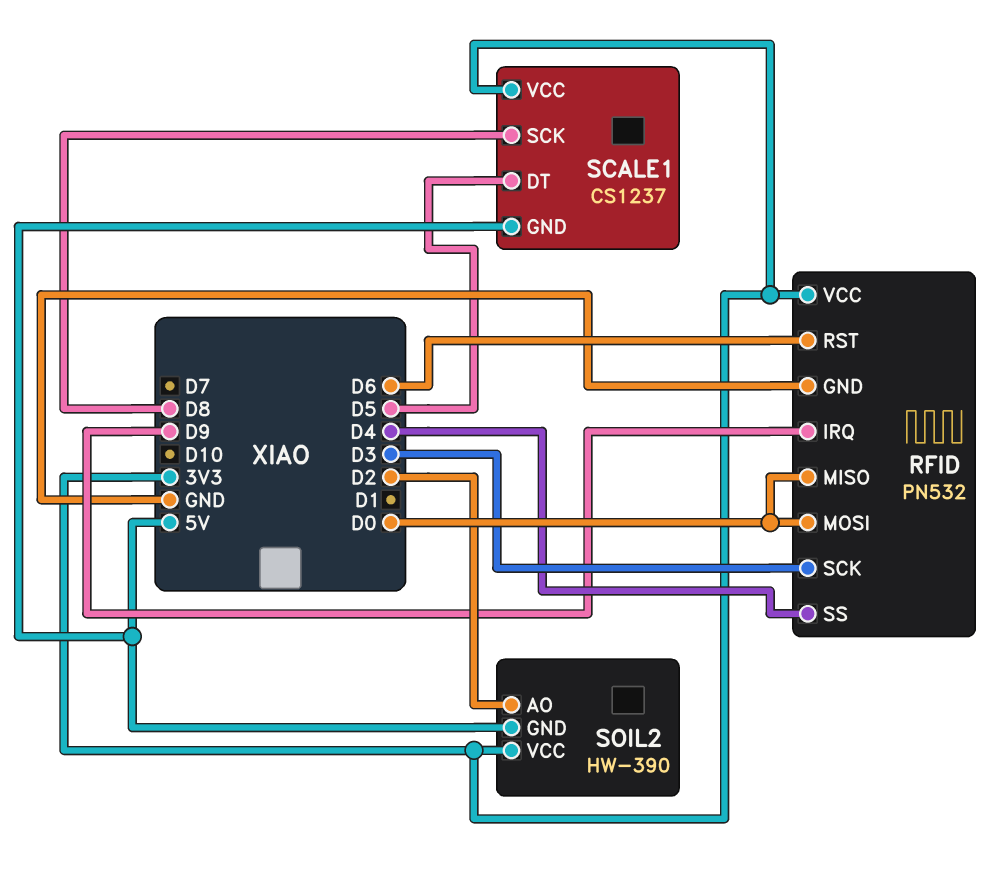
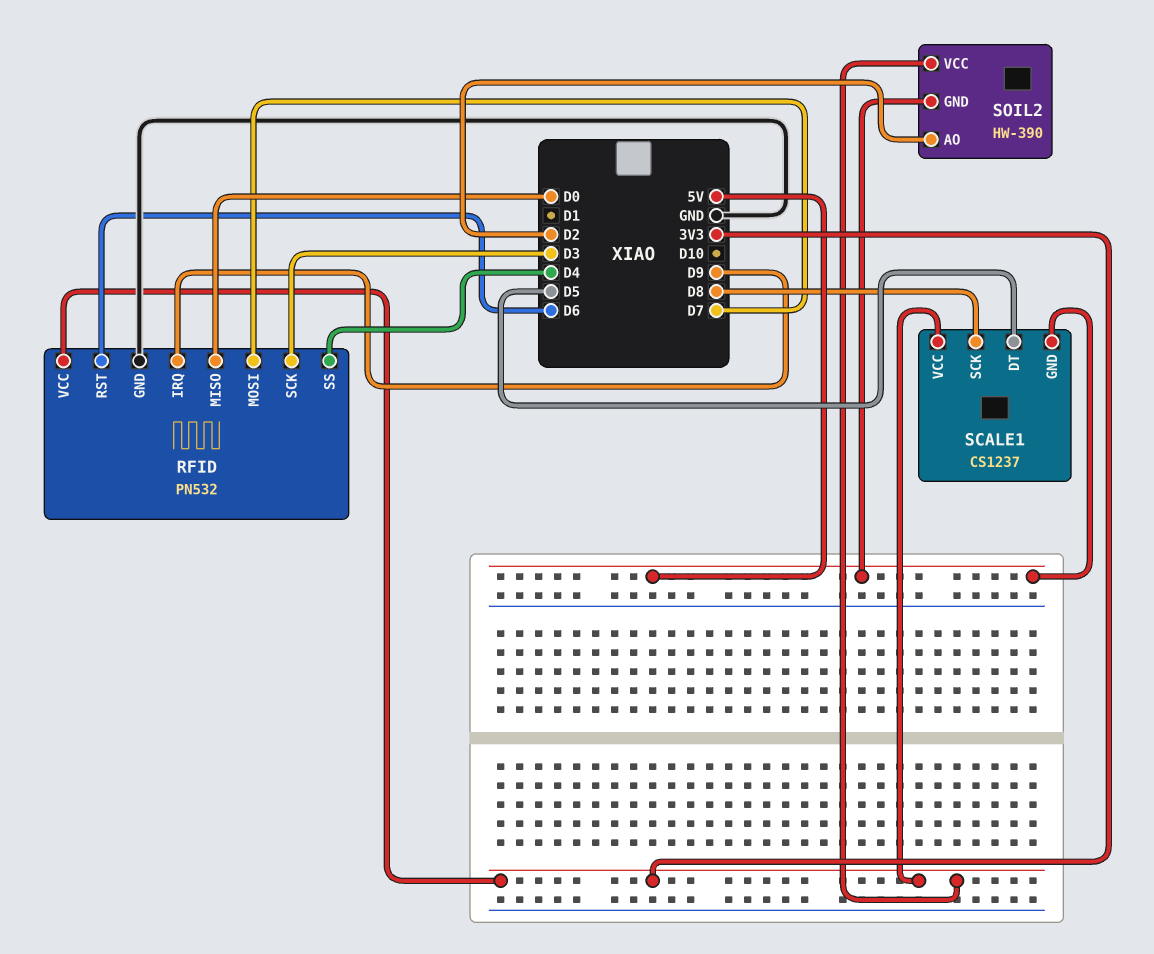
RFID pin MOSI: D0 -> D7

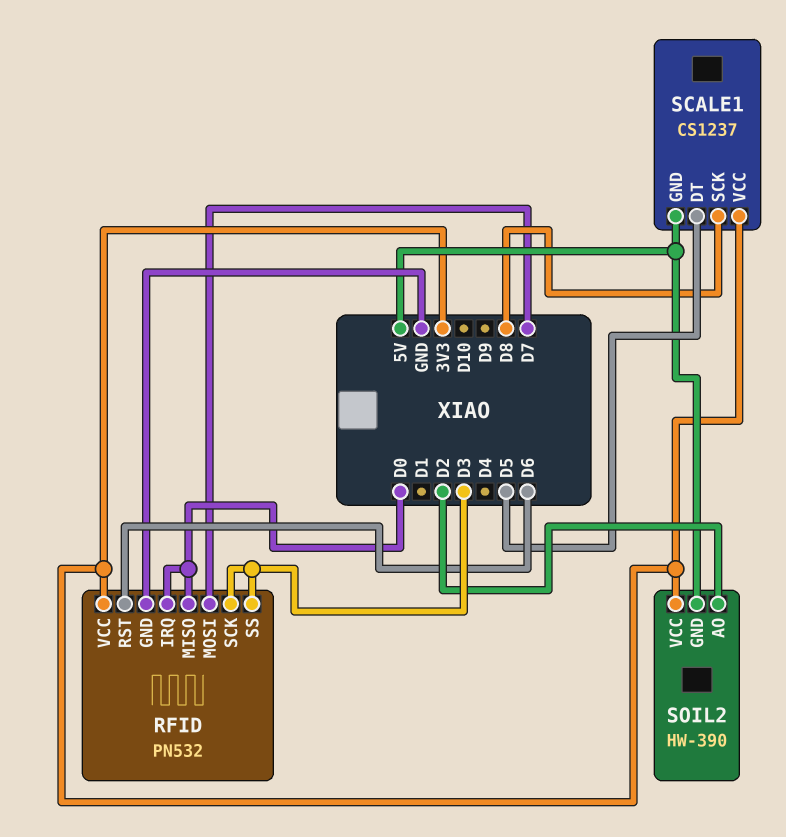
RFID pin IRQ: D9 -> D0
RFID pin SS: D4 -> D3

